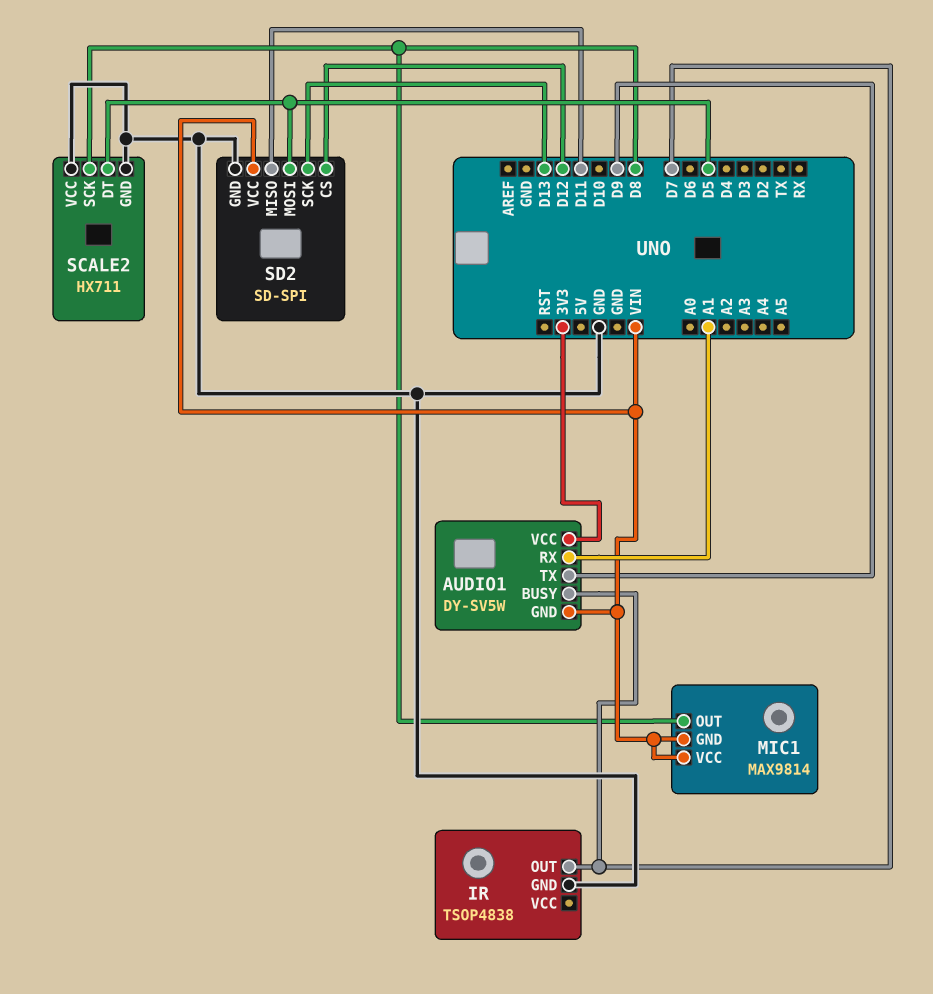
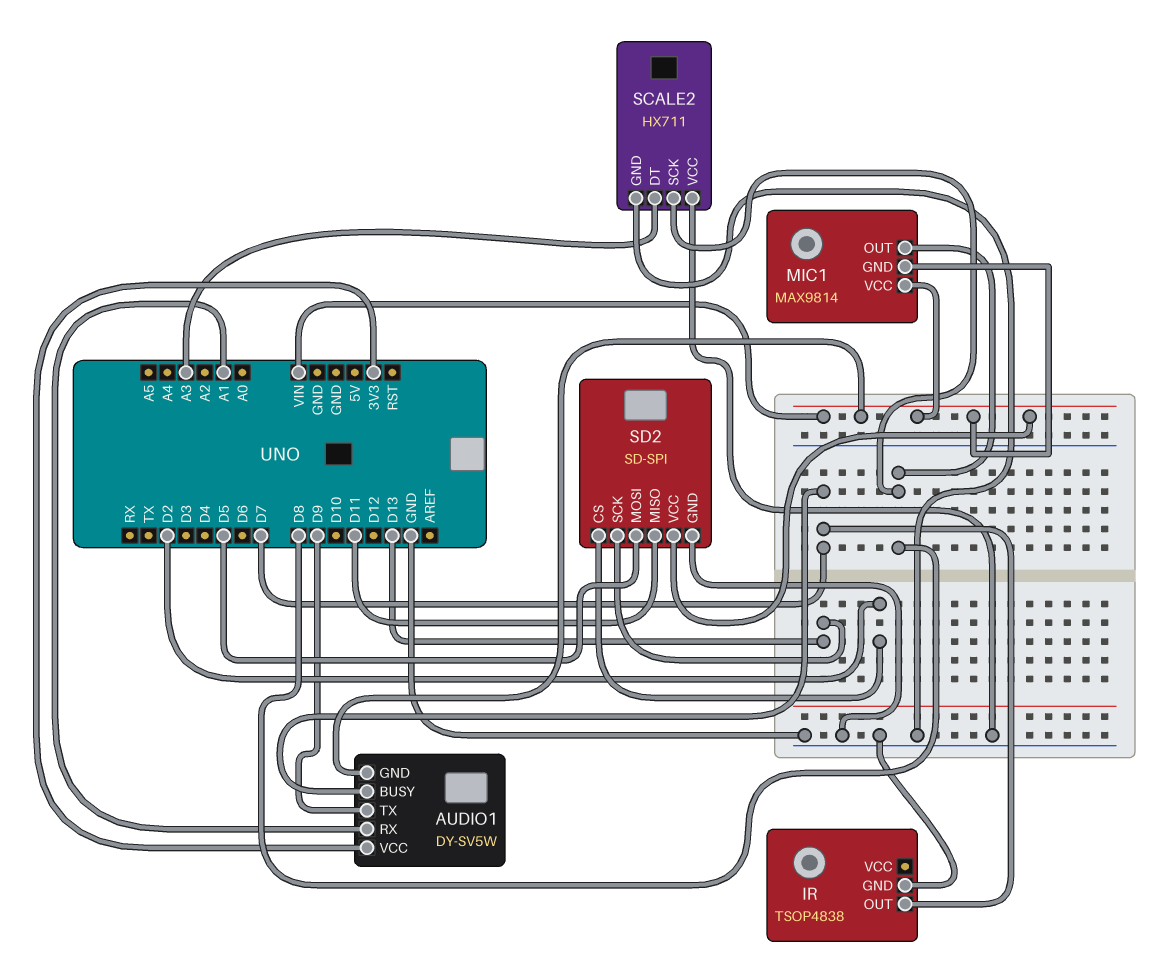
SCALE2 pin DT: D5 -> A3
SD2 pin CS: D12 -> D2

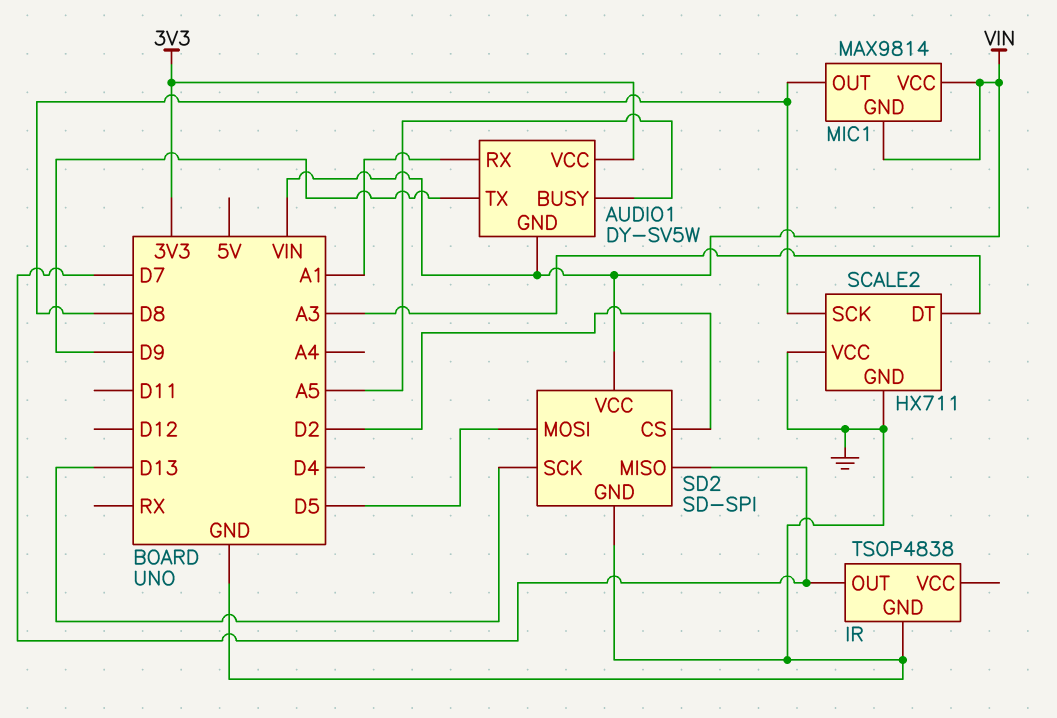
AUDIO1 pin BUSY: D7 -> A5
SD2 pin MISO: D11 -> D7

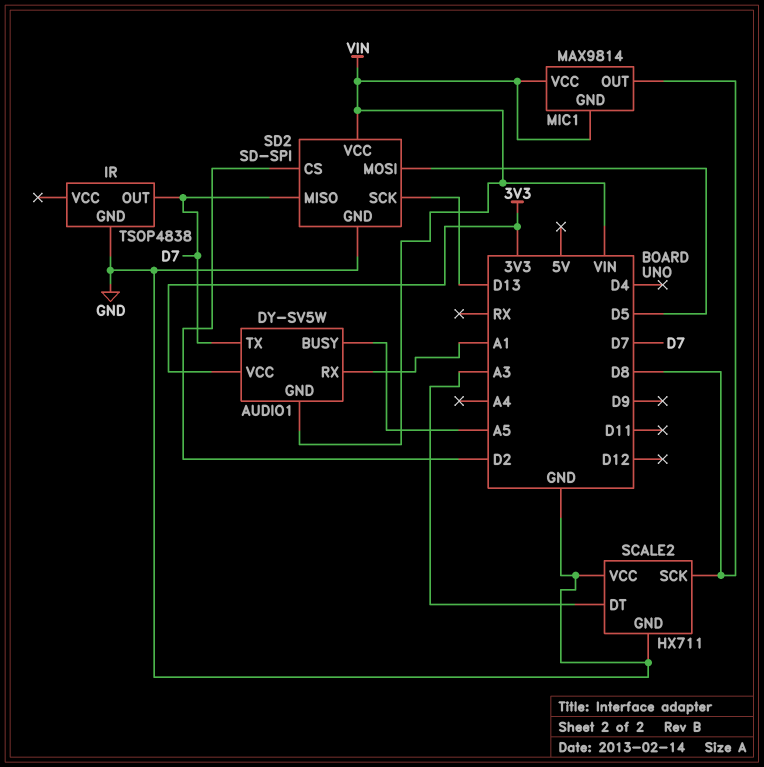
AUDIO1 pin TX: D9 -> D7

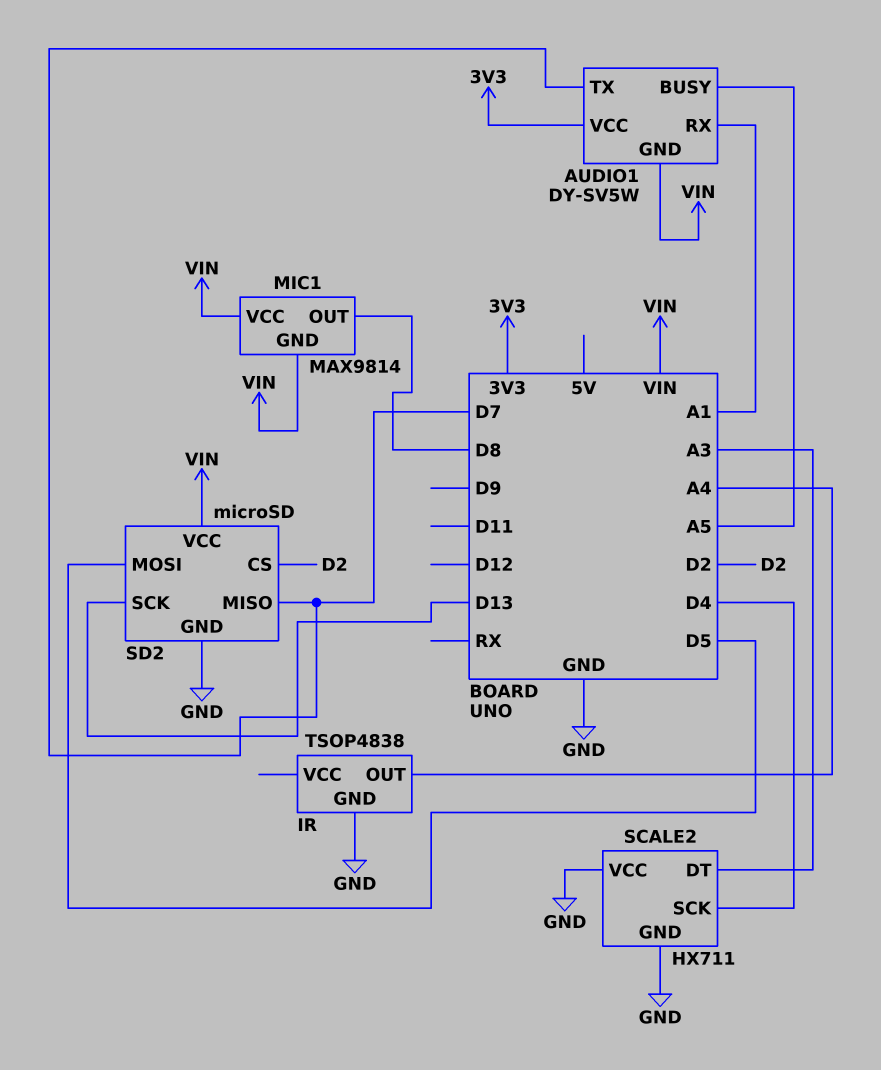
IR pin OUT: D7 -> A4
SCALE2 pin SCK: D8 -> D4
SD2: SD-SPI -> microSD

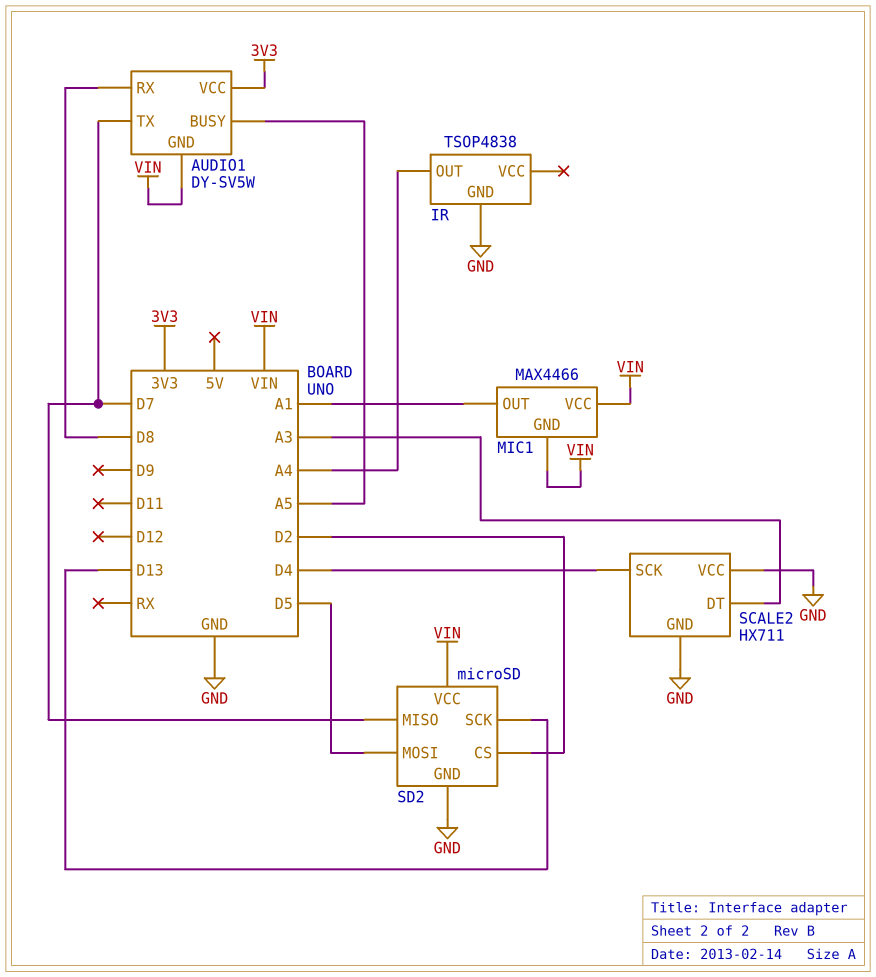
AUDIO1 pin RX: A1 -> D8
MIC1: MAX9814 -> MAX4466
MIC1 pin OUT: D8 -> A1

